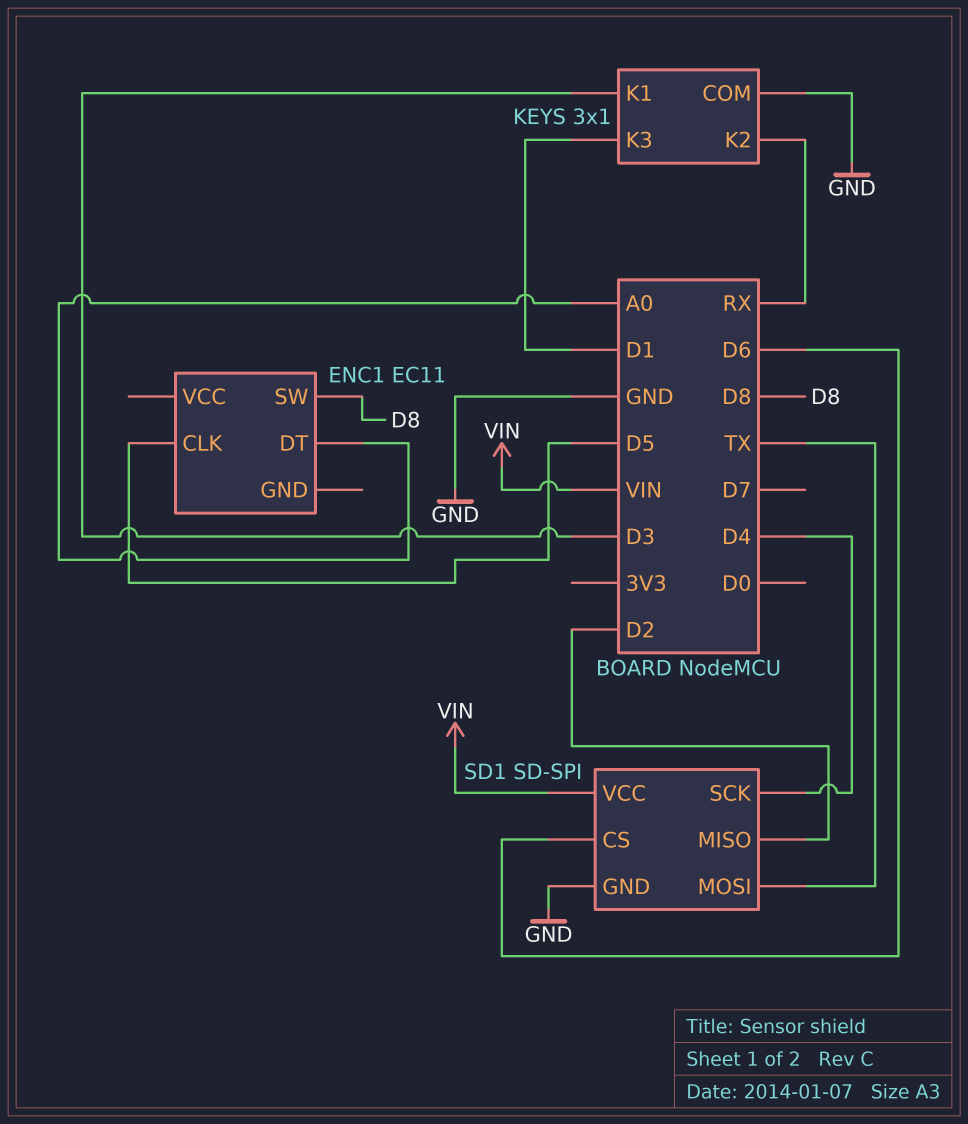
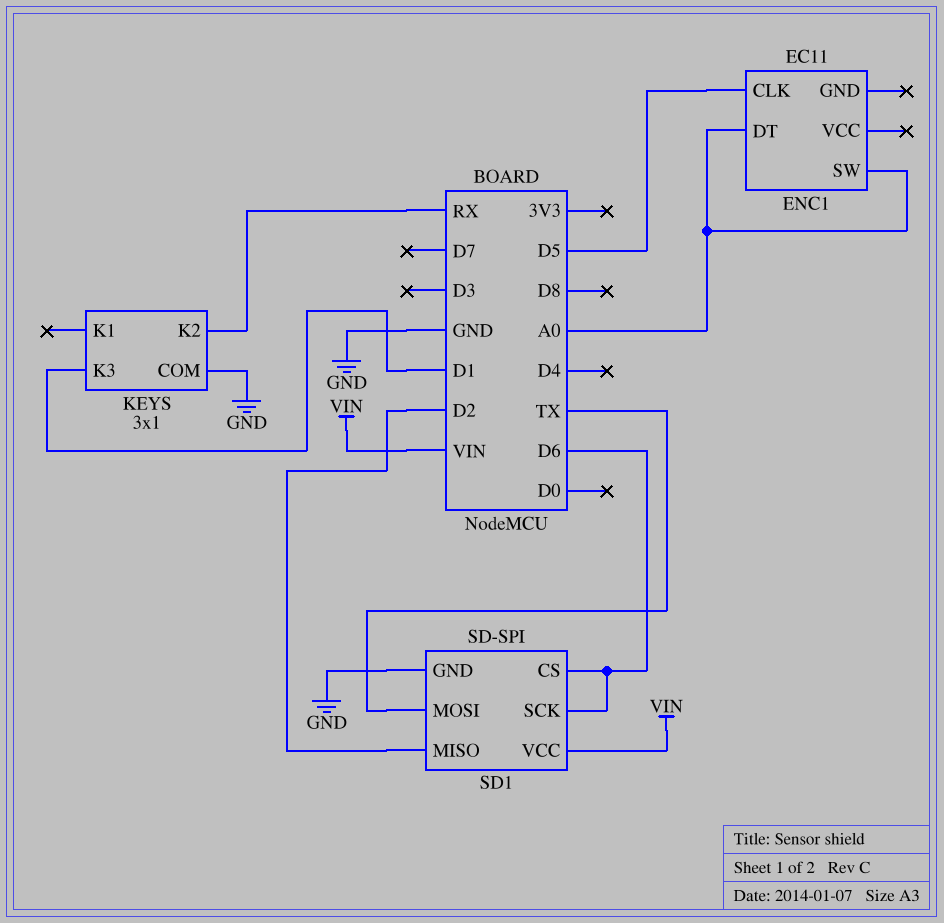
ENC1 pin SW: D8 -> A0
KEYS pin K1: D3 -> none
SD1 pin SCK: D4 -> D6

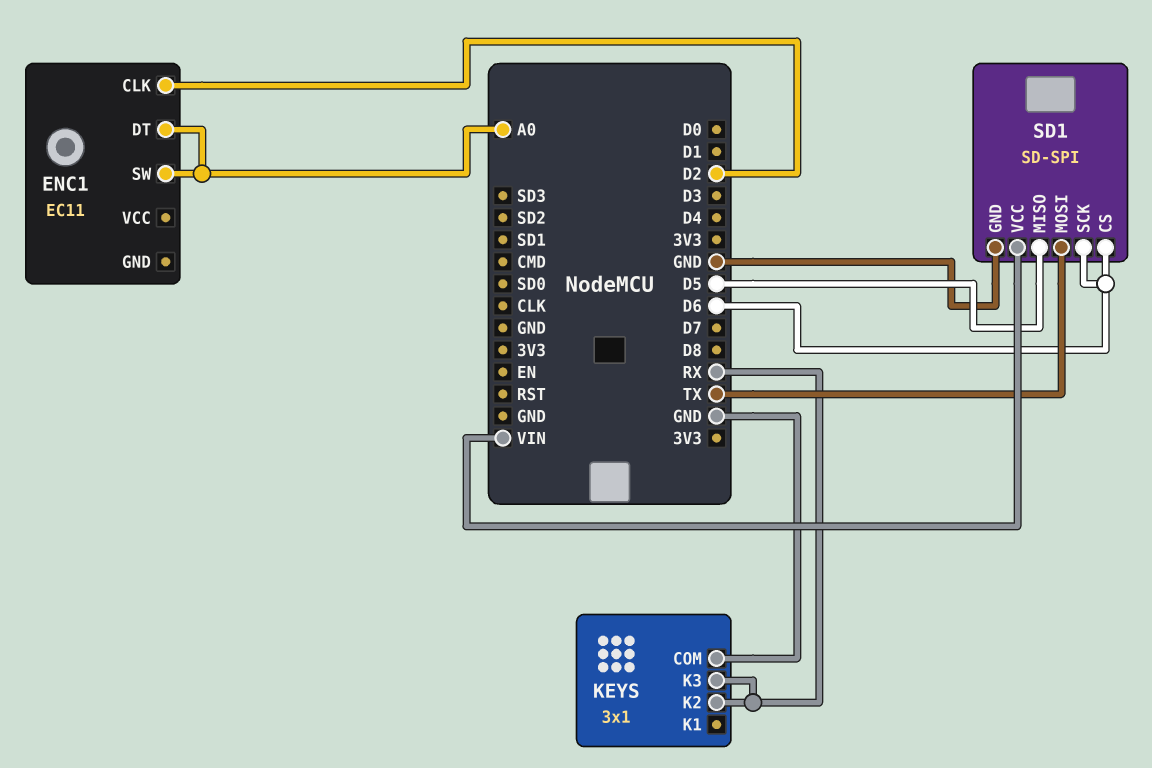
ENC1 pin CLK: D5 -> D2
KEYS pin K3: D1 -> RX
SD1 pin MISO: D2 -> D5

